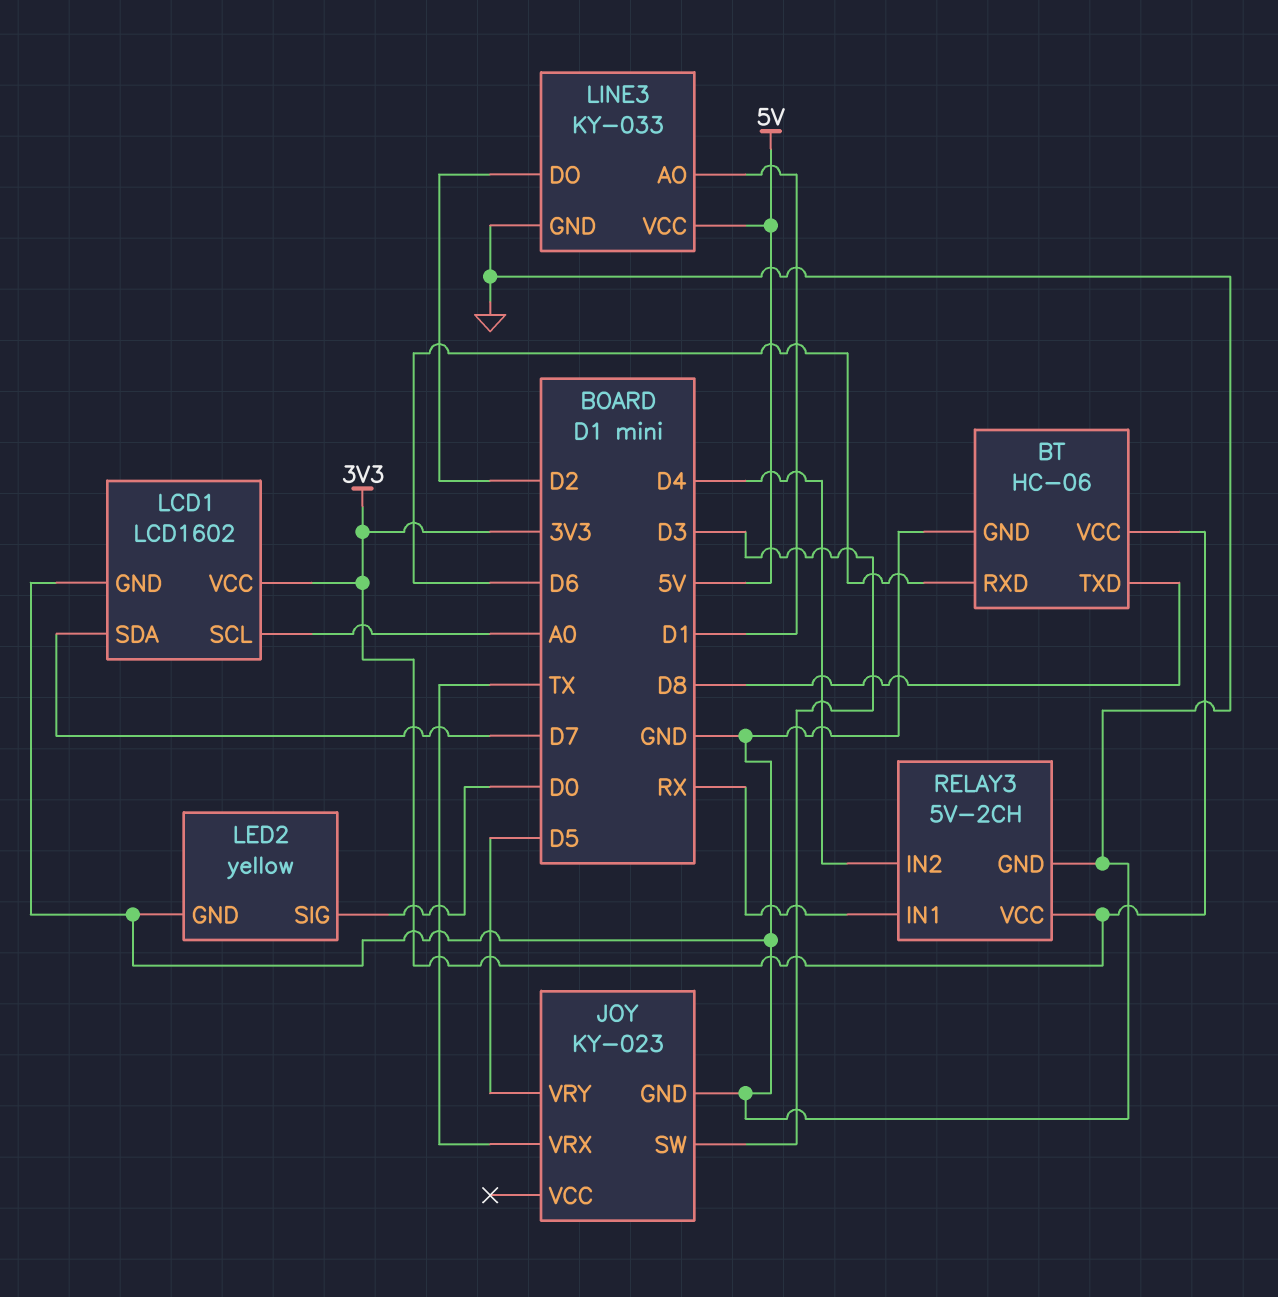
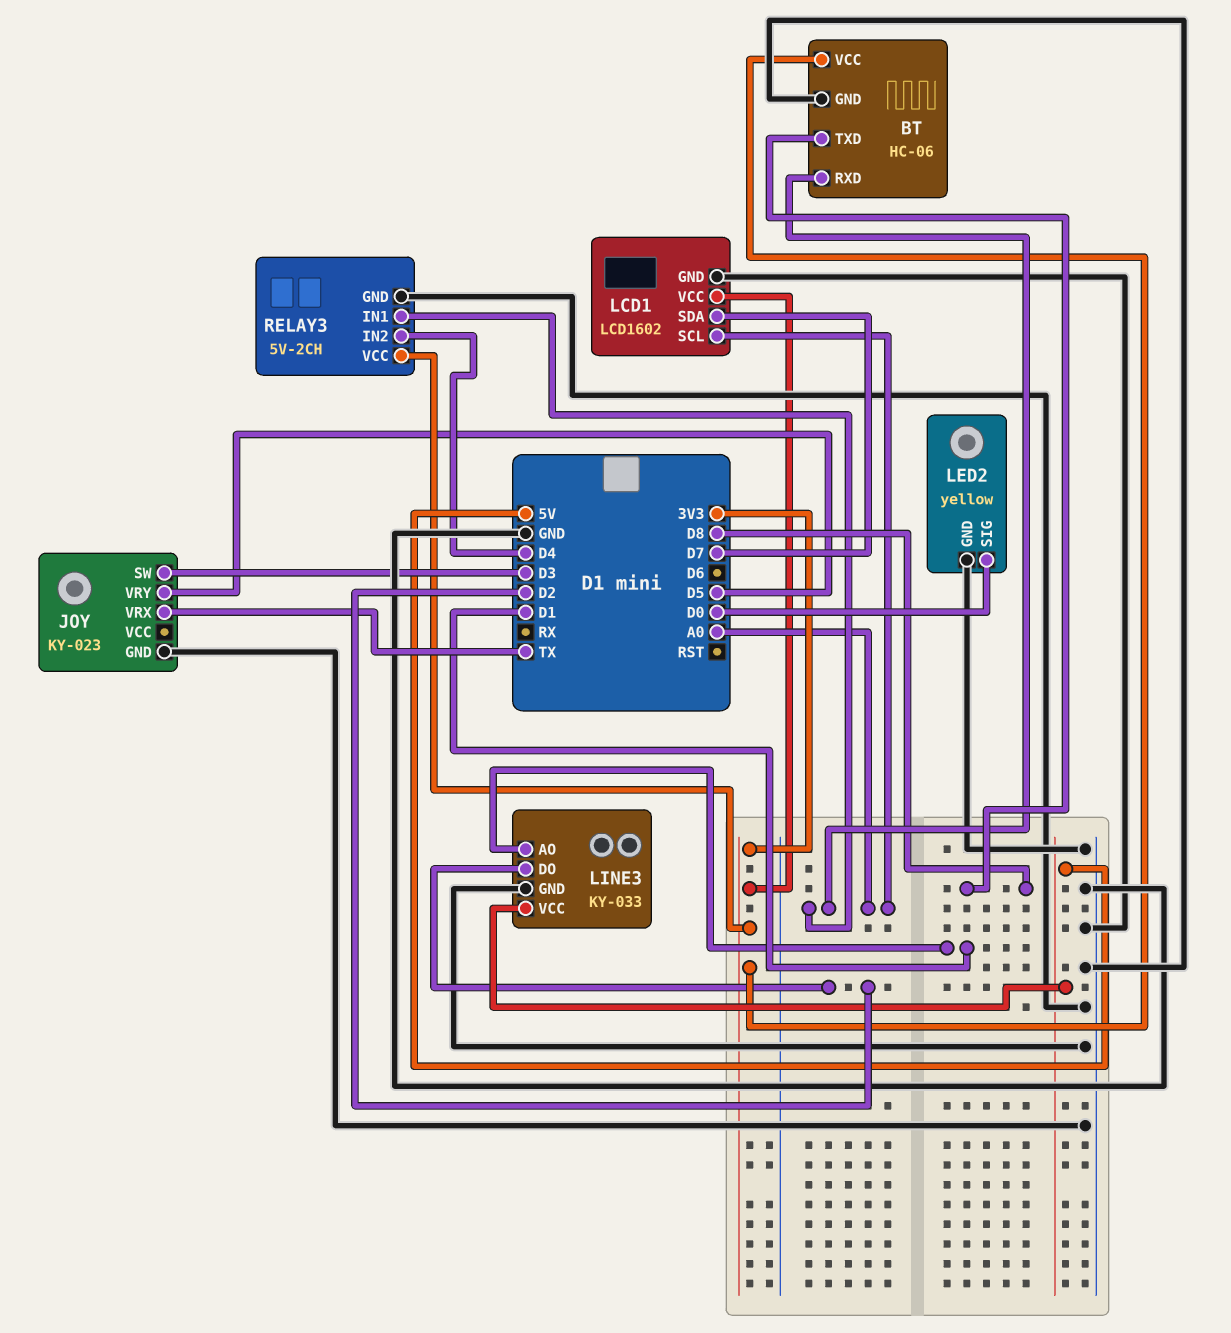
BT pin RXD: D6 -> A0
RELAY3 pin IN1: RX -> A0

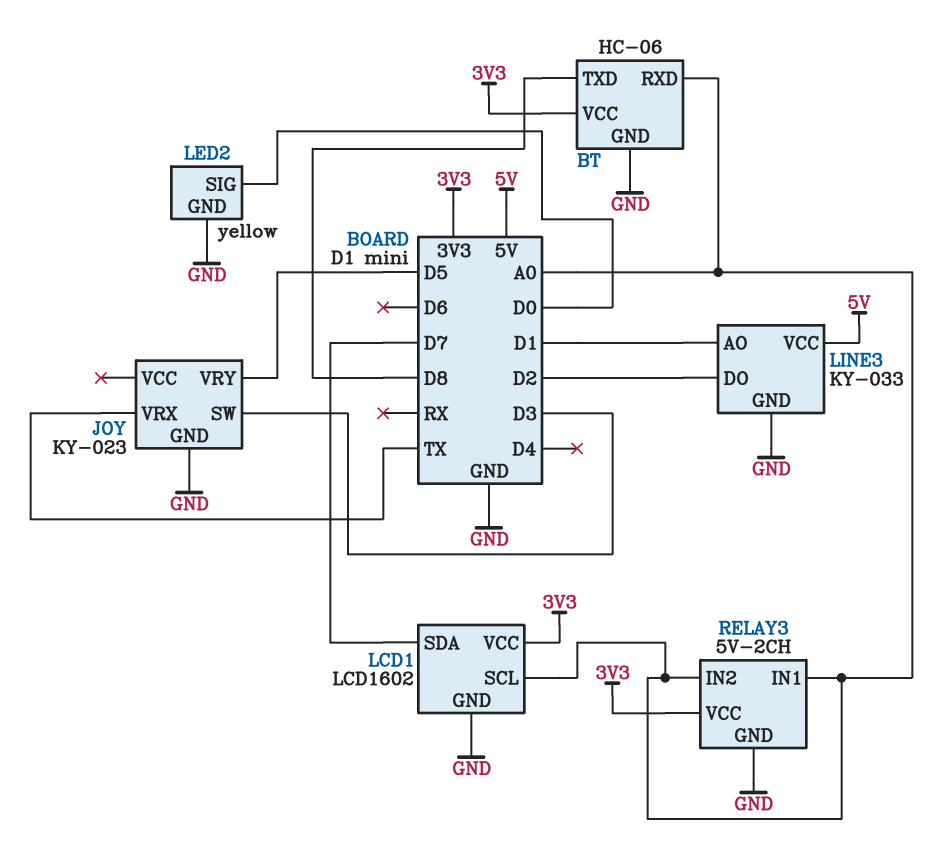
RELAY3 pin IN2: D4 -> A0

